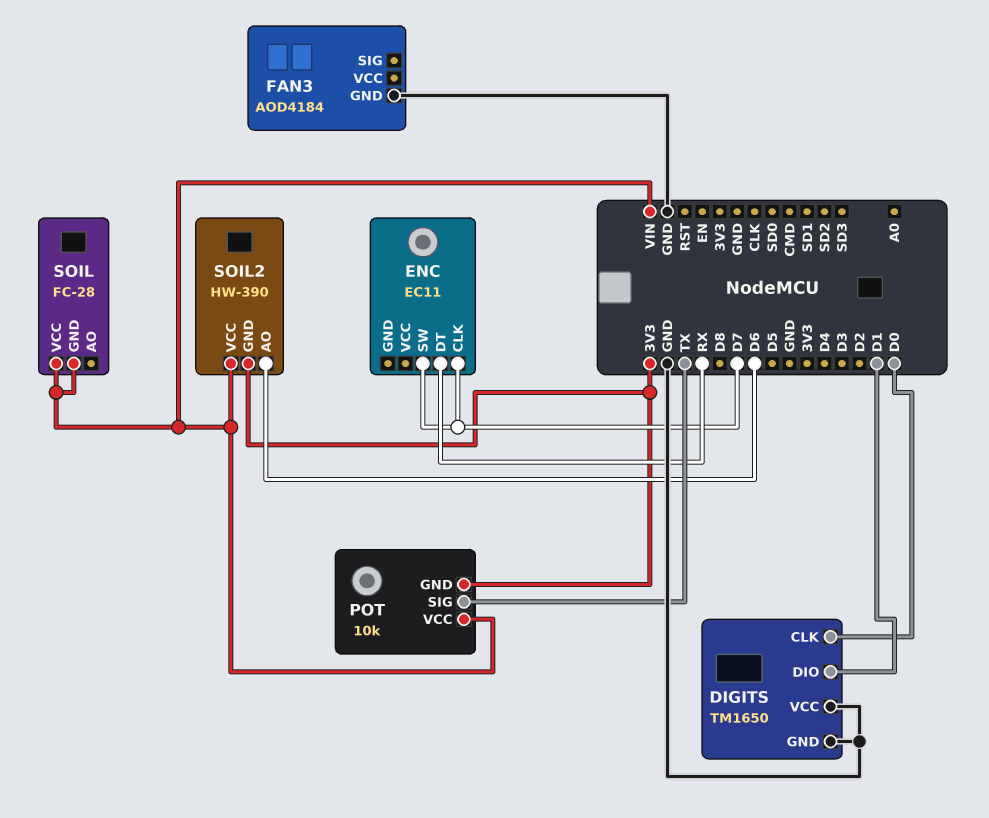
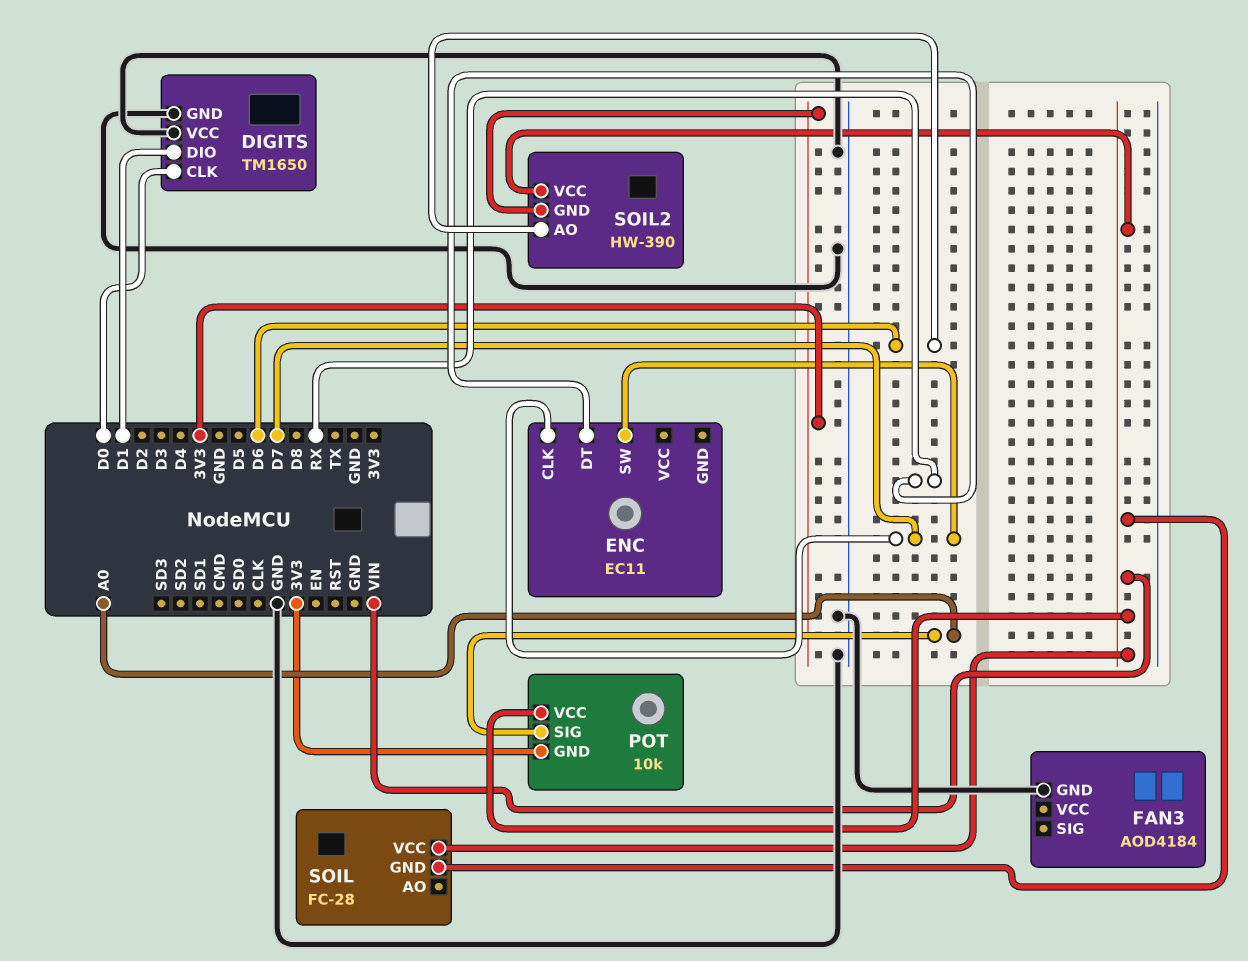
POT pin SIG: TX -> A0

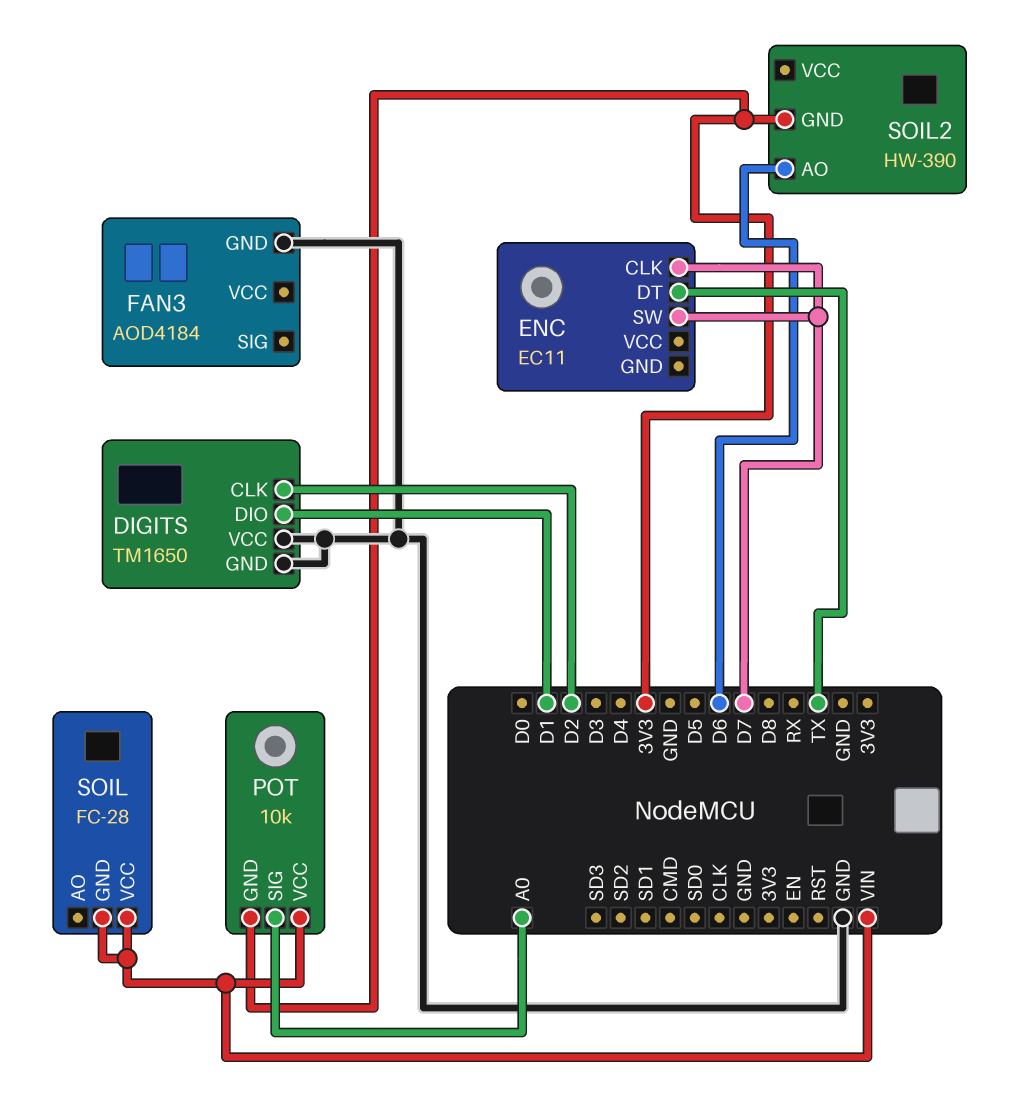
DIGITS pin CLK: D0 -> D2
ENC pin DT: RX -> TX
SOIL2 pin VCC: VIN -> none

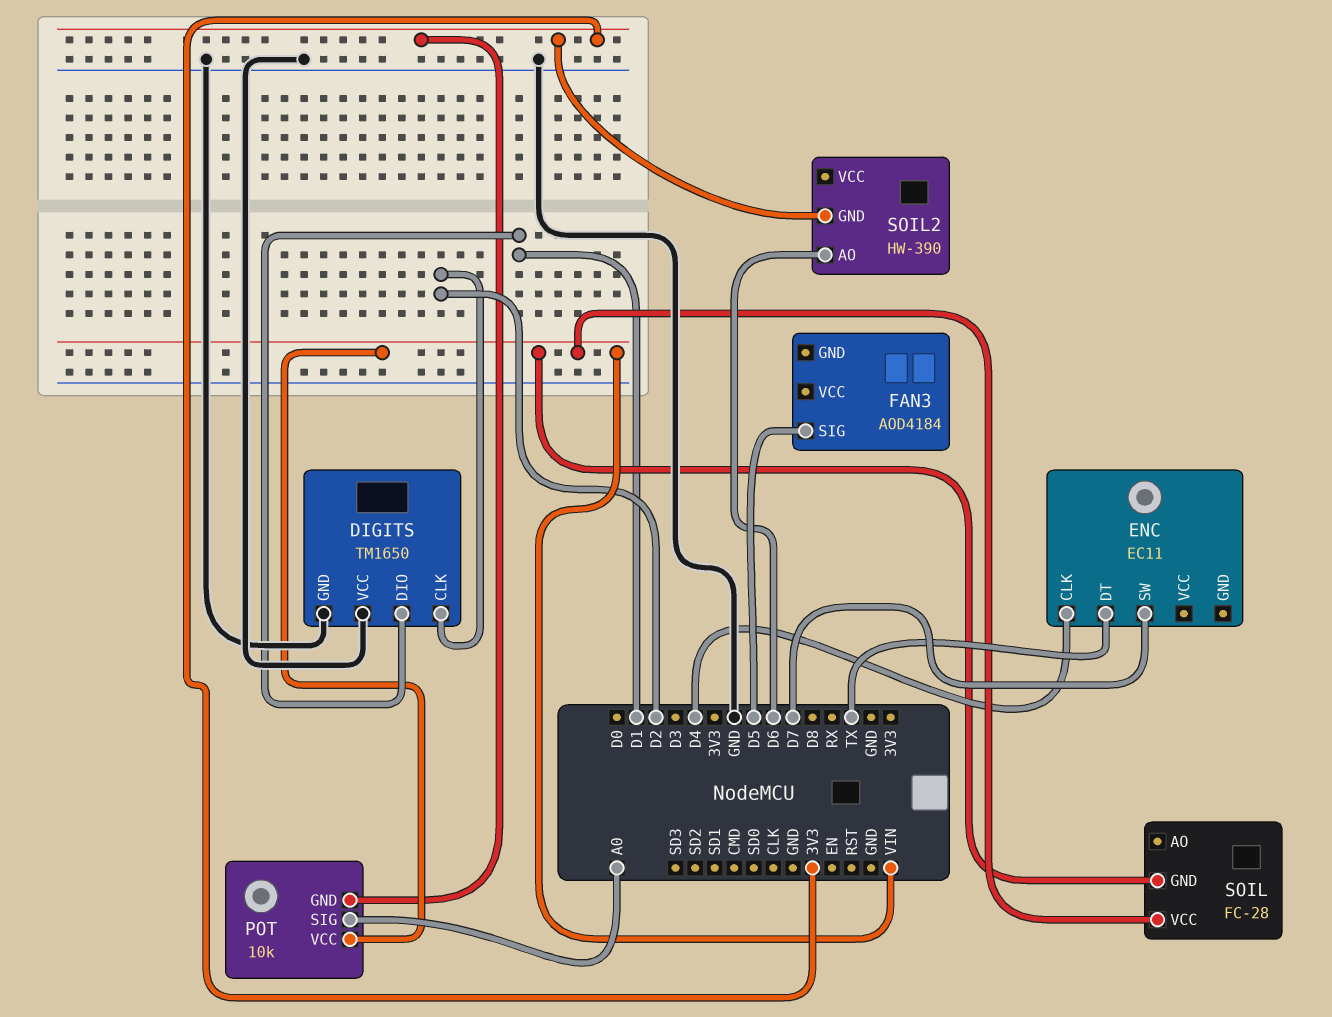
ENC pin CLK: D7 -> D4
FAN3 pin GND: GND -> none
FAN3 pin SIG: none -> D5

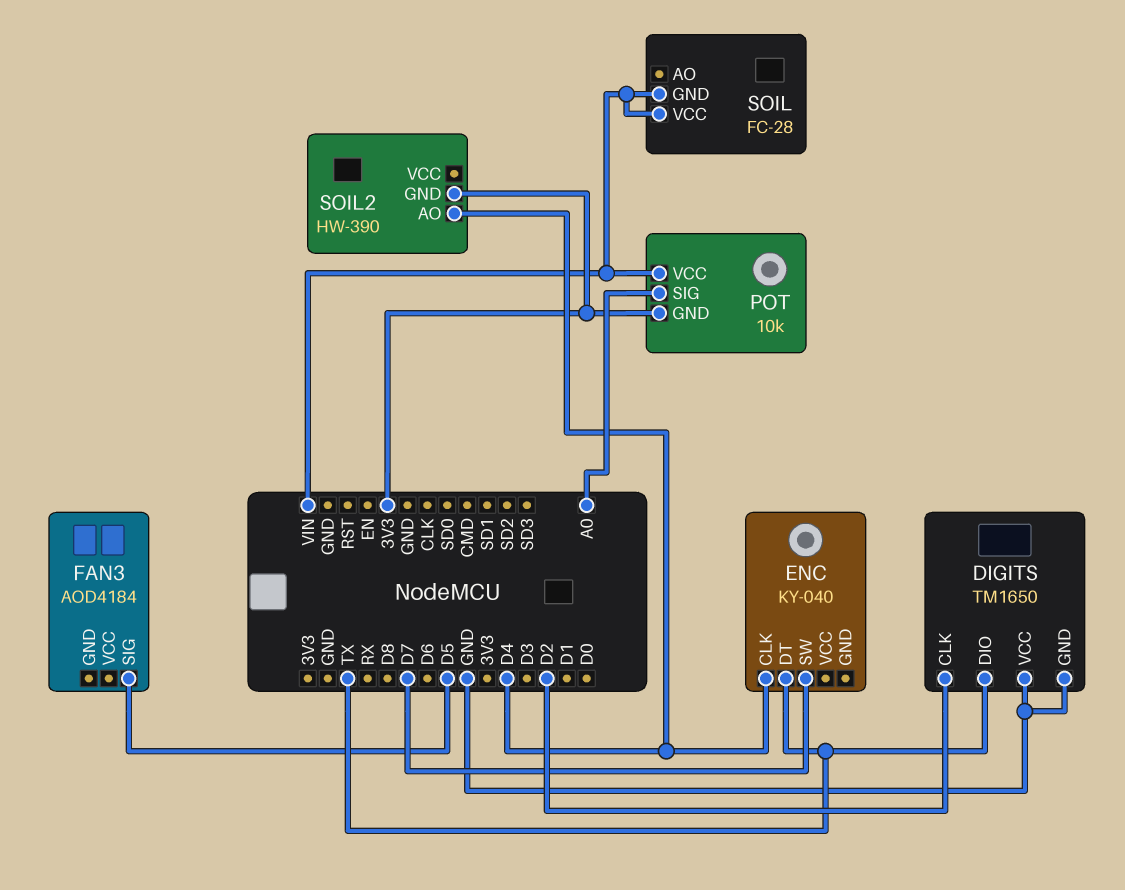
DIGITS pin DIO: D1 -> TX
ENC: EC11 -> KY-040
SOIL2 pin AO: D6 -> D4

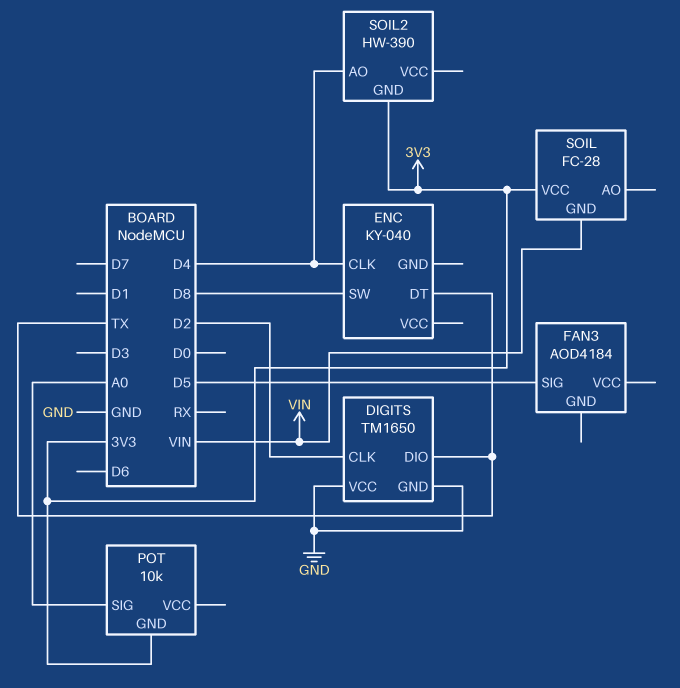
ENC pin SW: D7 -> D8
POT pin VCC: VIN -> none
SOIL pin VCC: VIN -> 3V3

